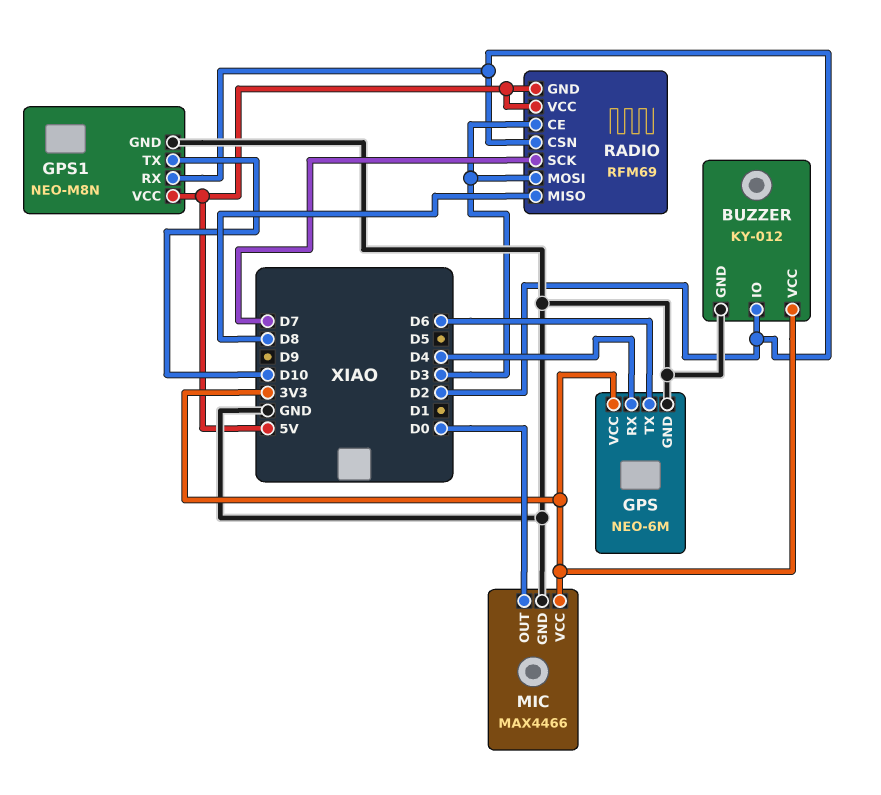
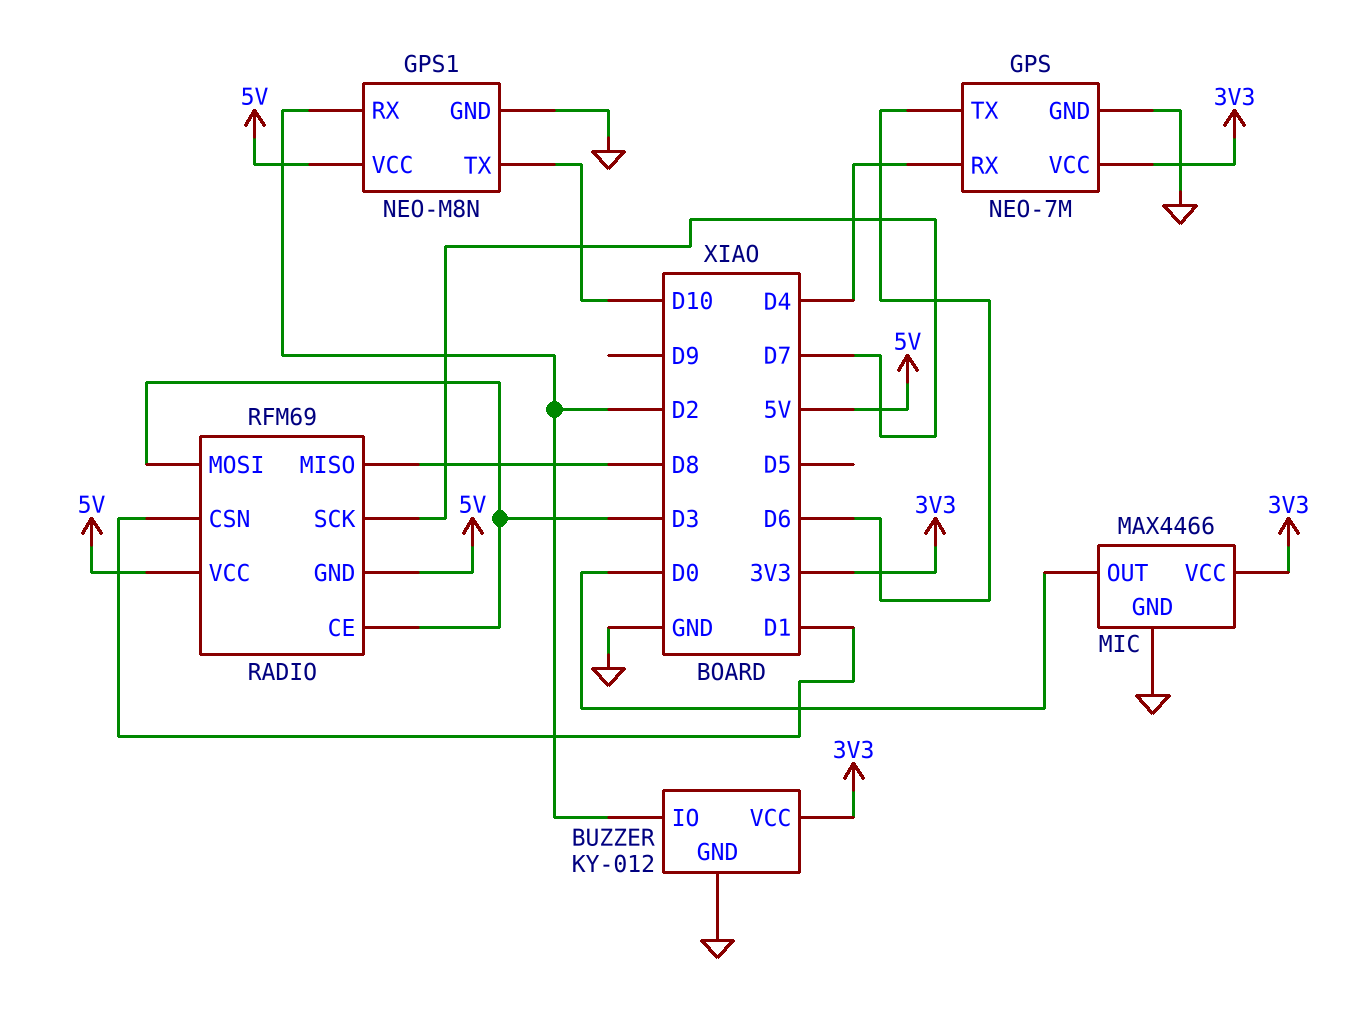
GPS: NEO-6M -> NEO-7M
RADIO pin CSN: D2 -> D1

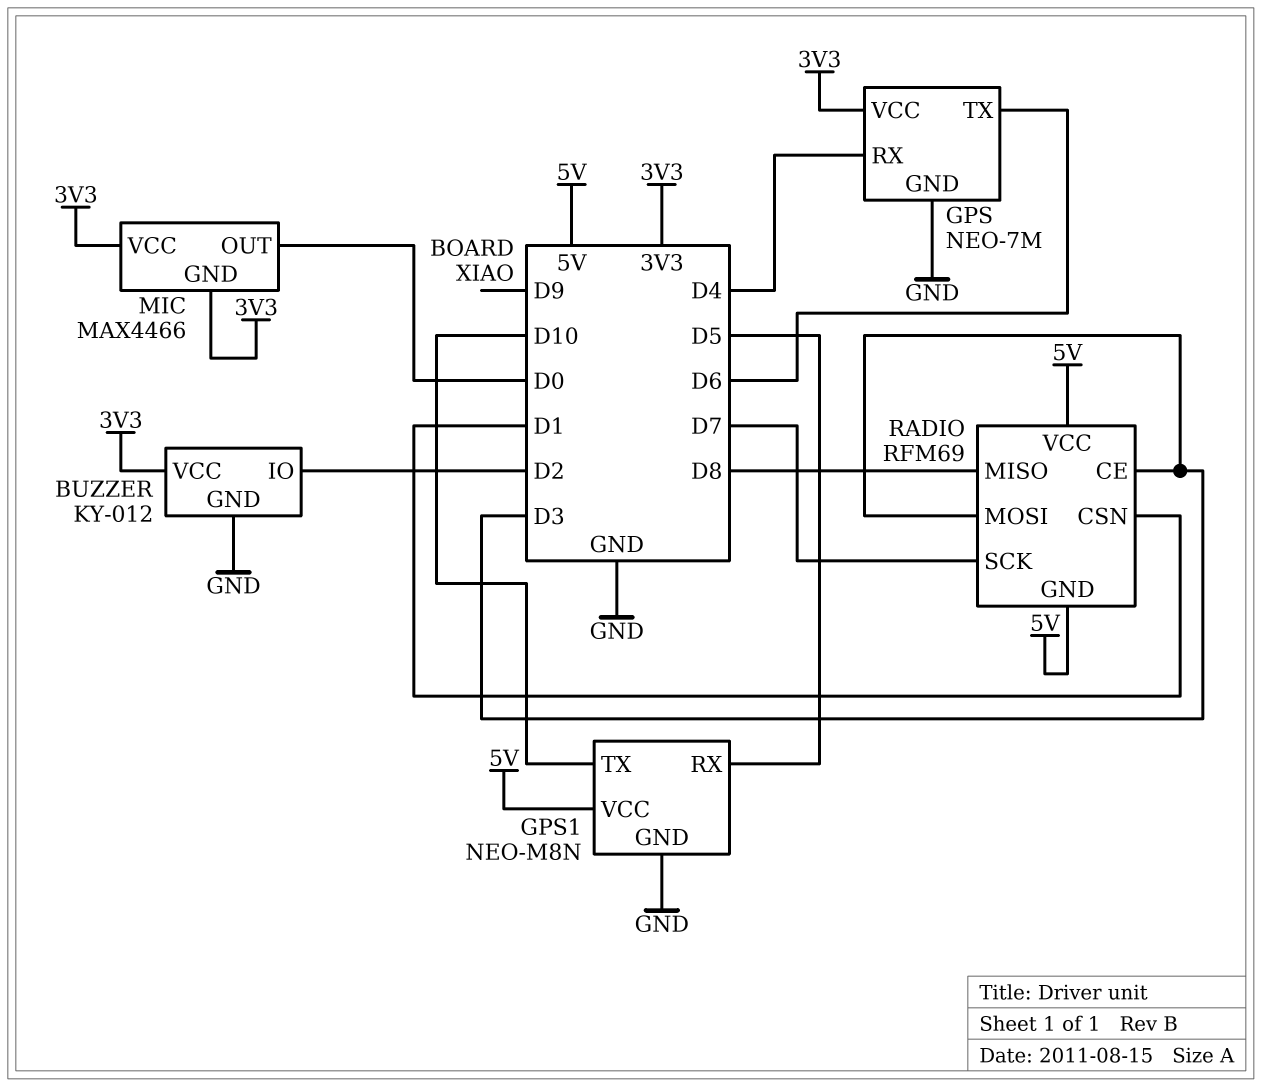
GPS1 pin RX: D2 -> D5
MIC pin GND: GND -> 3V3

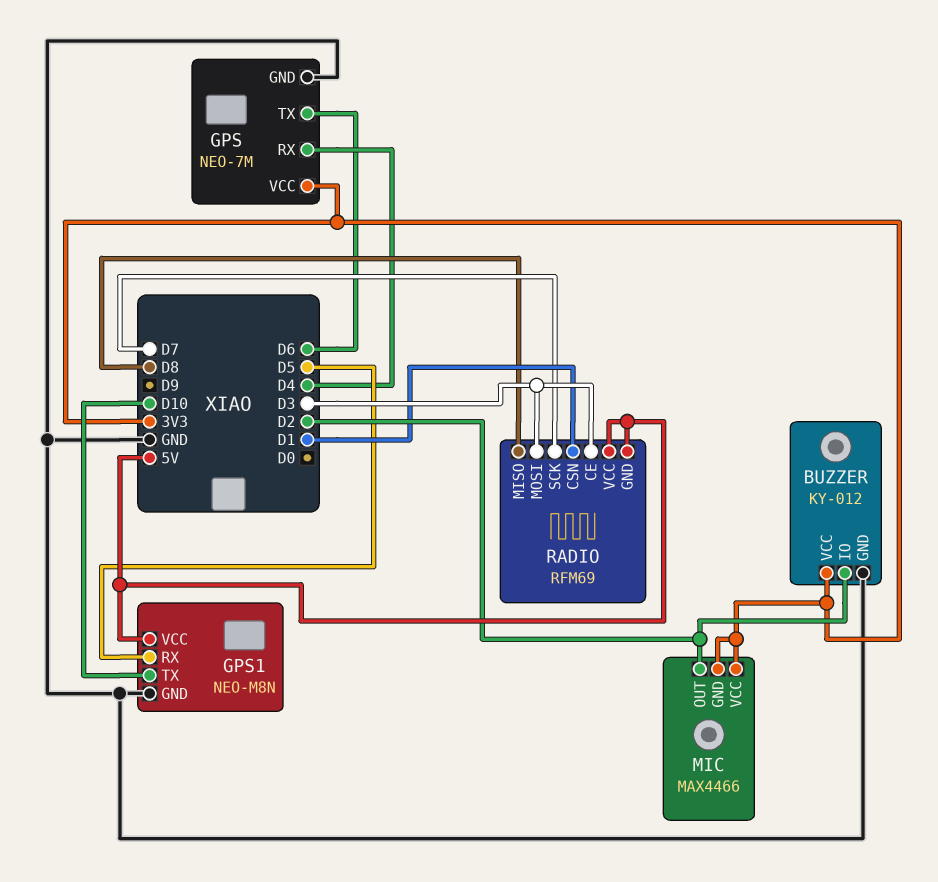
MIC pin OUT: D0 -> D2

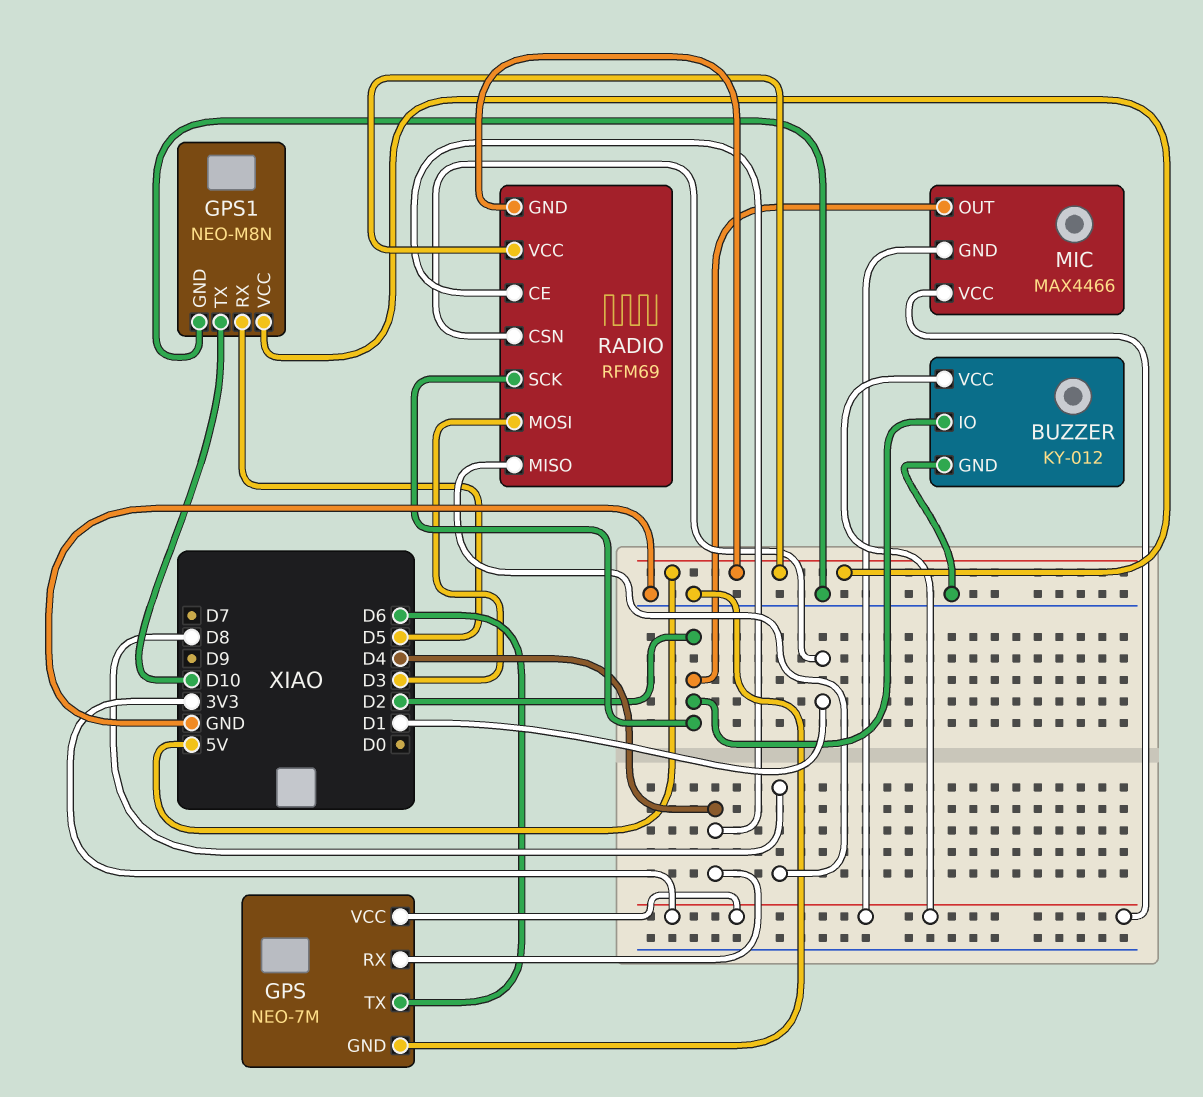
RADIO pin CE: D3 -> D4
RADIO pin SCK: D7 -> D2

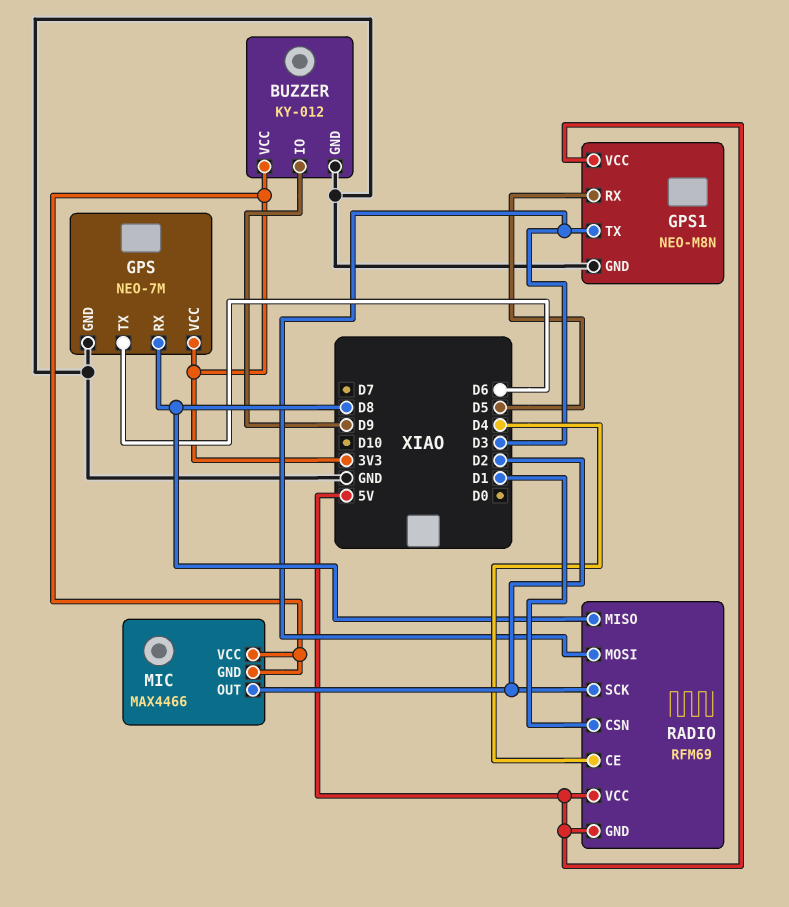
BUZZER pin IO: D2 -> D9
GPS pin RX: D4 -> D8
GPS1 pin TX: D10 -> D3

